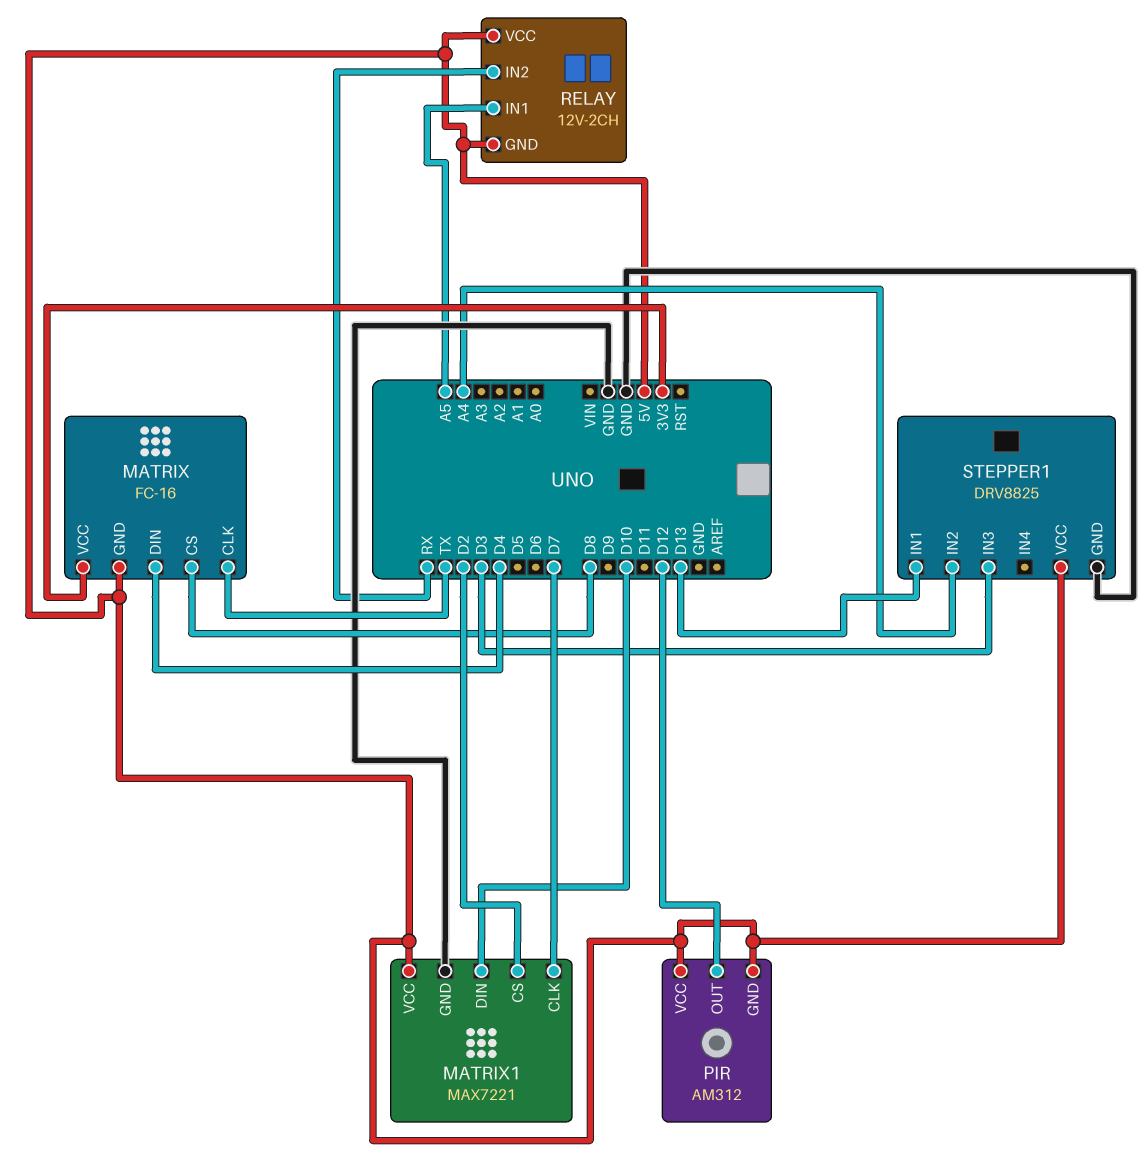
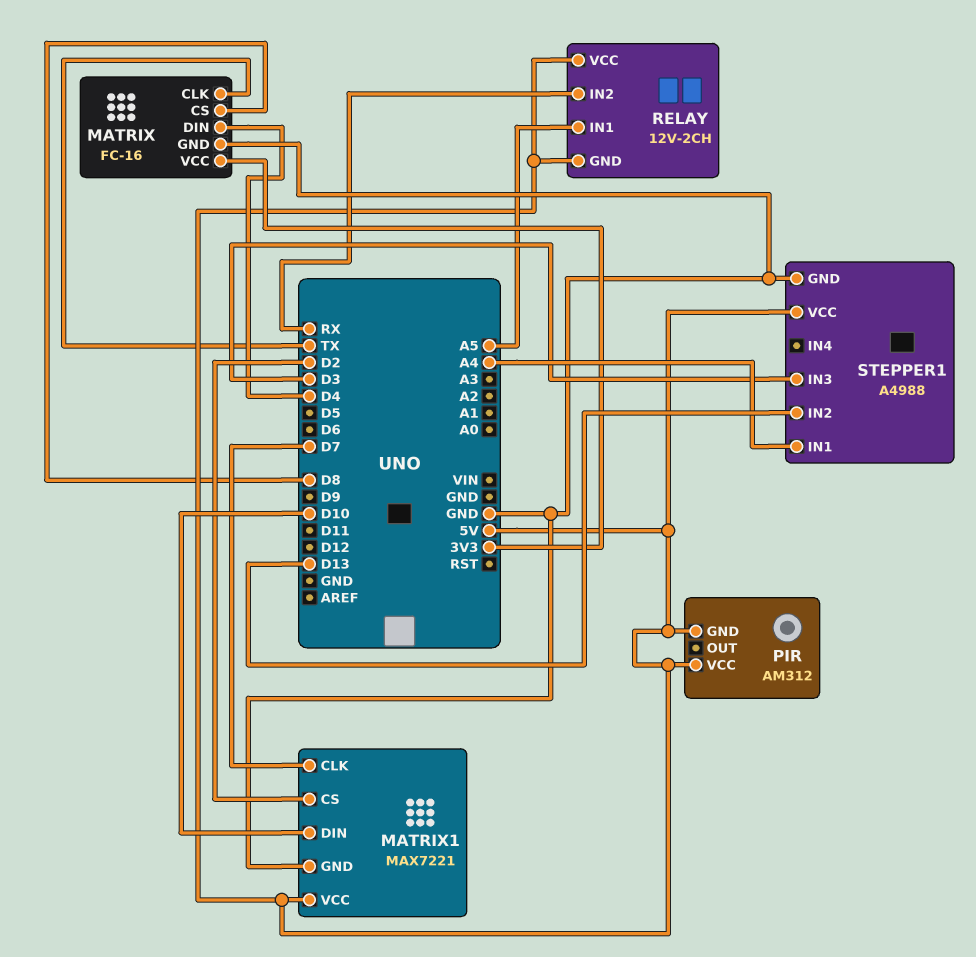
MATRIX pin GND: 5V -> GND
PIR pin OUT: D12 -> none
STEPPER1: DRV8825 -> A4988
STEPPER1 pin IN1: D13 -> A4
STEPPER1 pin IN2: A4 -> D13

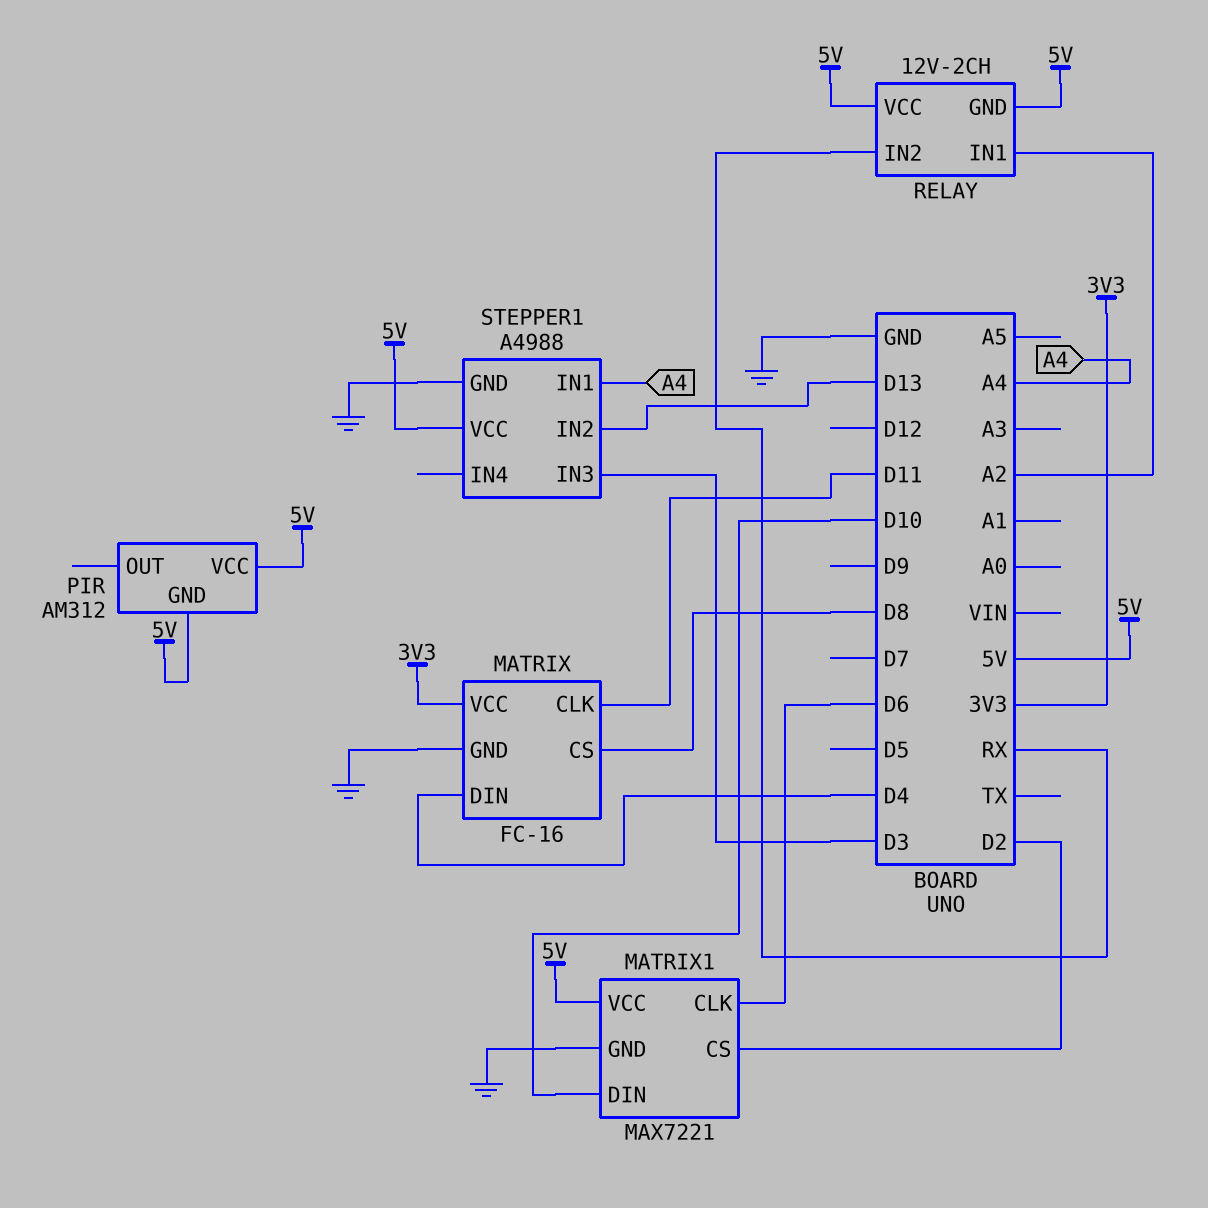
MATRIX pin CLK: TX -> D11
MATRIX1 pin CLK: D7 -> D6
RELAY pin IN1: A5 -> A2

